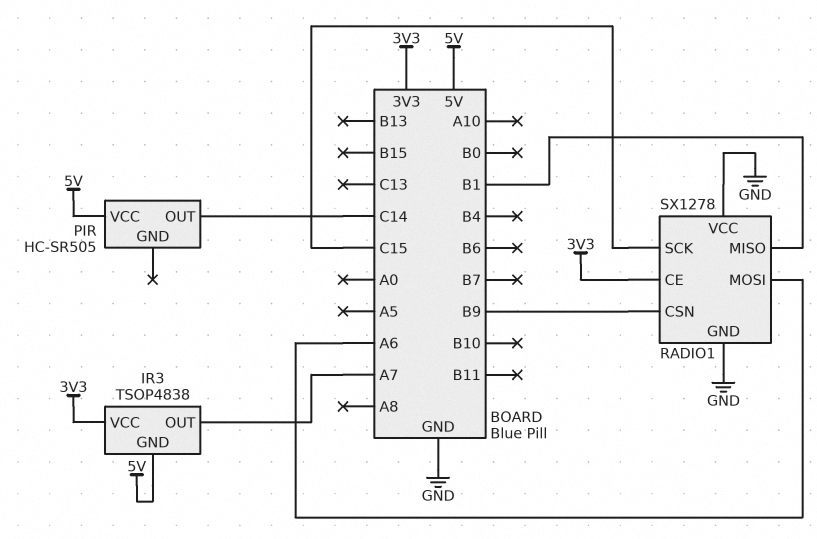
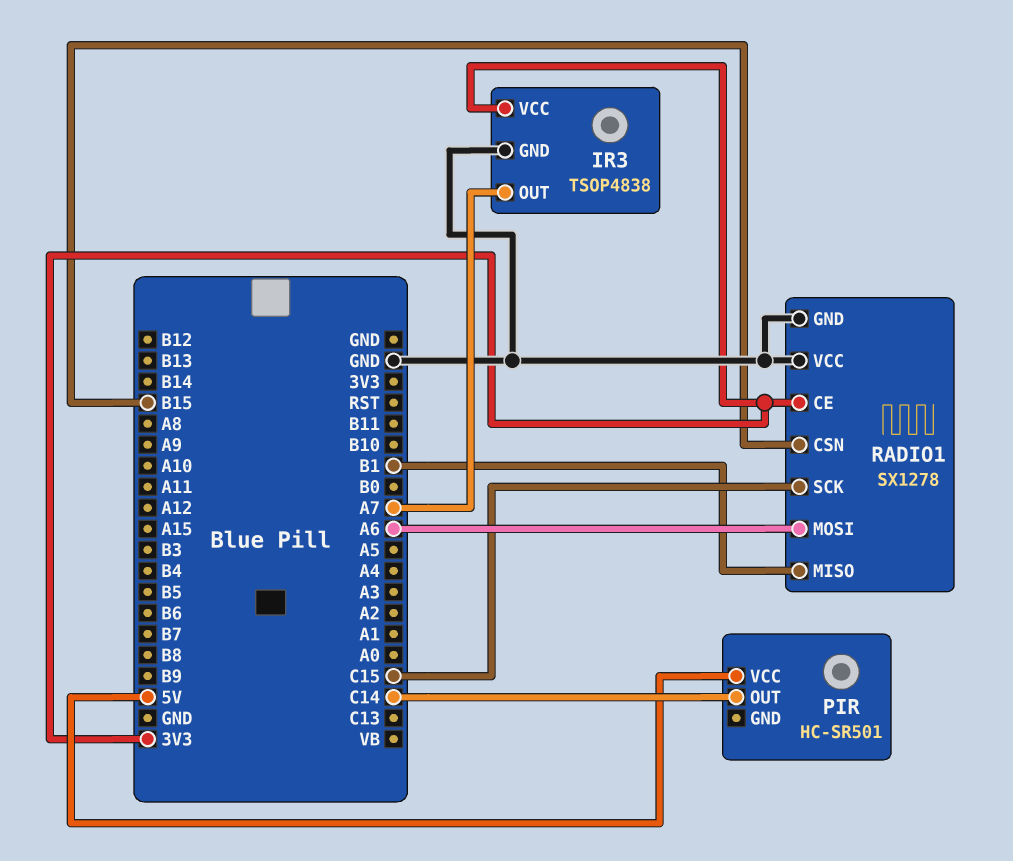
IR3 pin GND: 5V -> GND
PIR: HC-SR505 -> HC-SR501
RADIO1 pin CSN: B9 -> B15

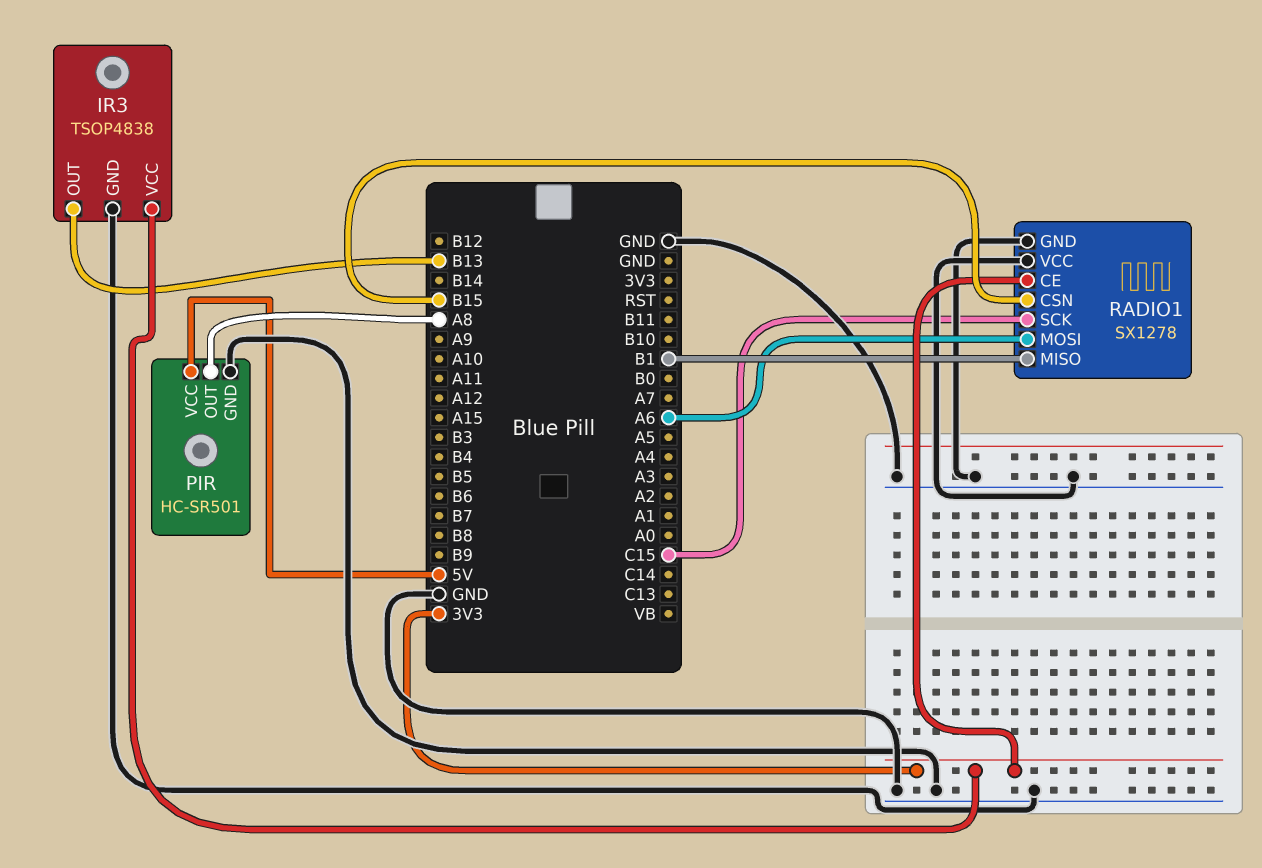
IR3 pin OUT: A7 -> B13
PIR pin GND: none -> GND
PIR pin OUT: C14 -> A8

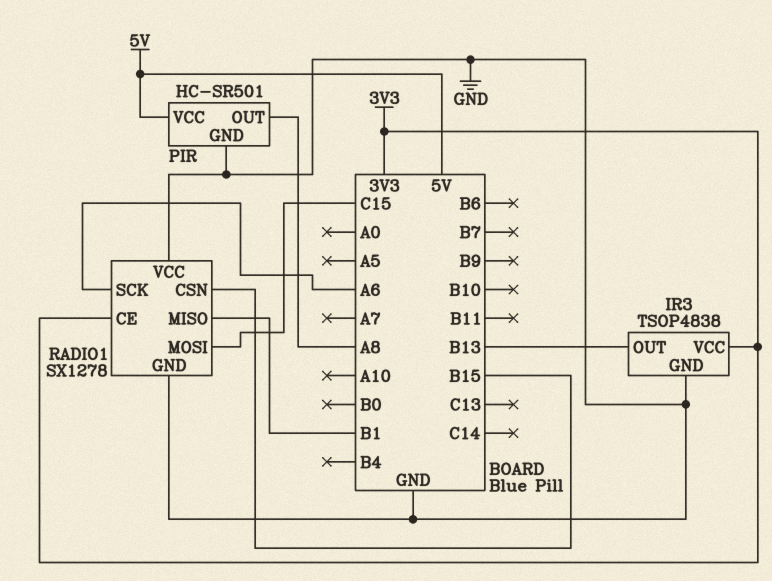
RADIO1 pin MOSI: A6 -> C15
RADIO1 pin SCK: C15 -> A6

